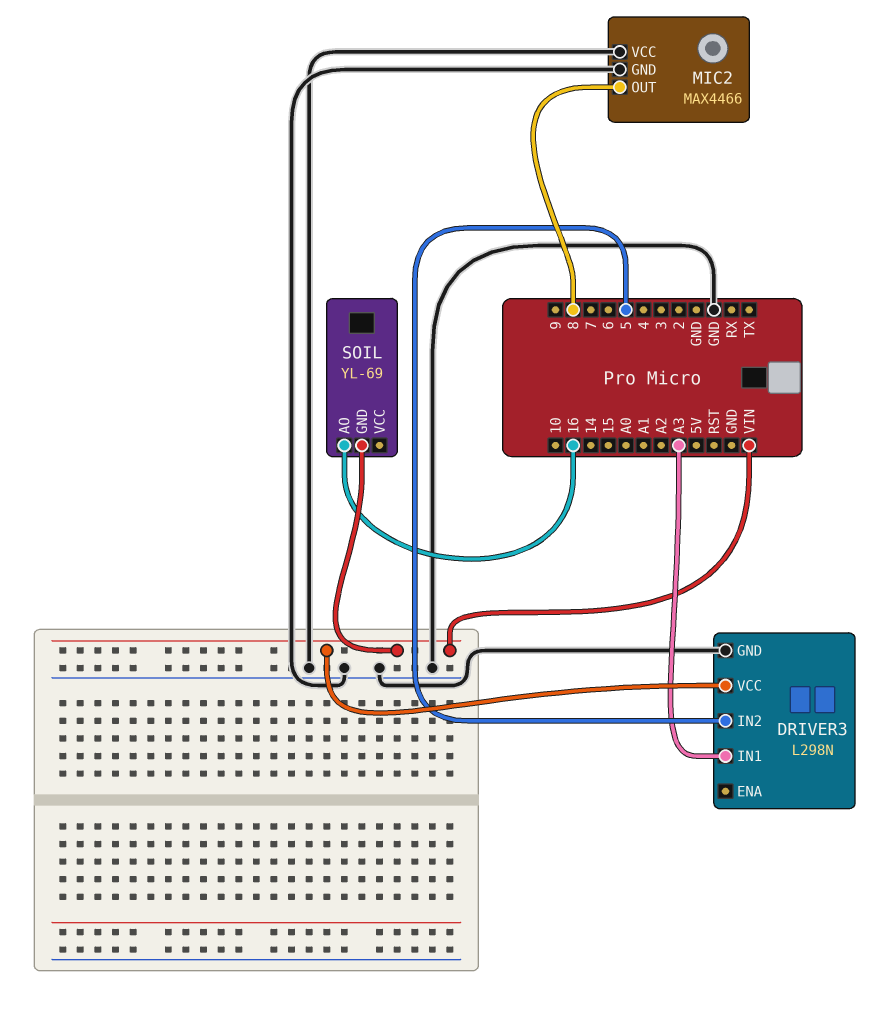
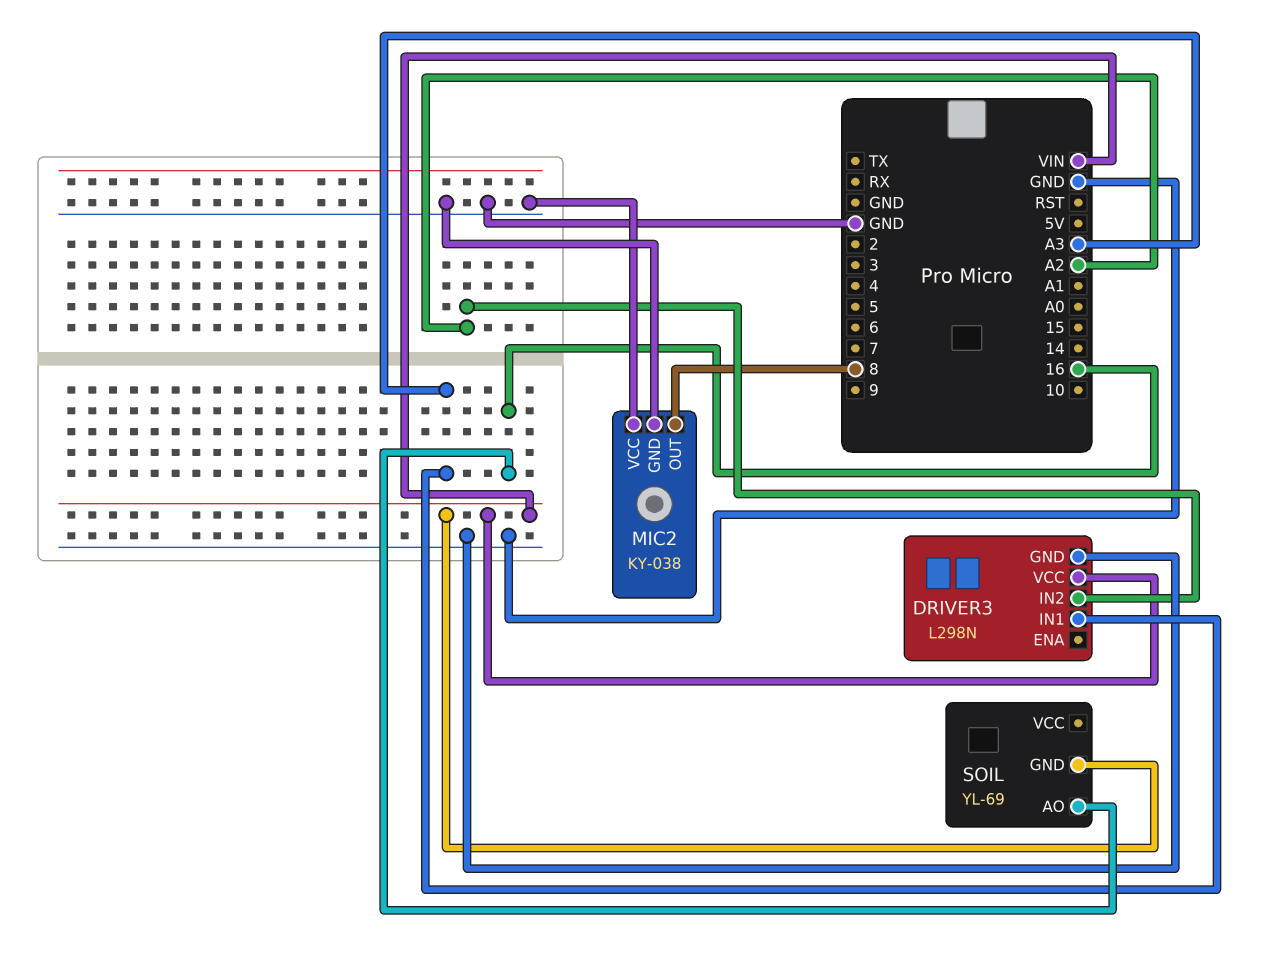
DRIVER3 pin IN2: 5 -> A2
MIC2: MAX4466 -> KY-038

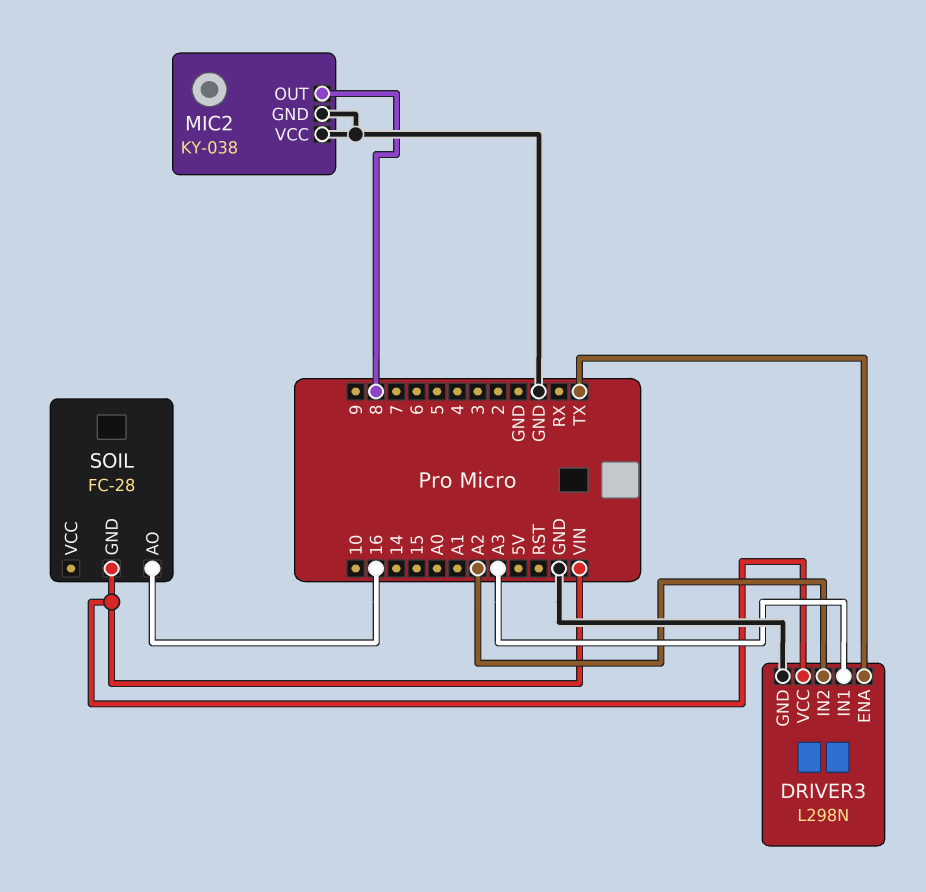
DRIVER3 pin ENA: none -> TX
SOIL: YL-69 -> FC-28

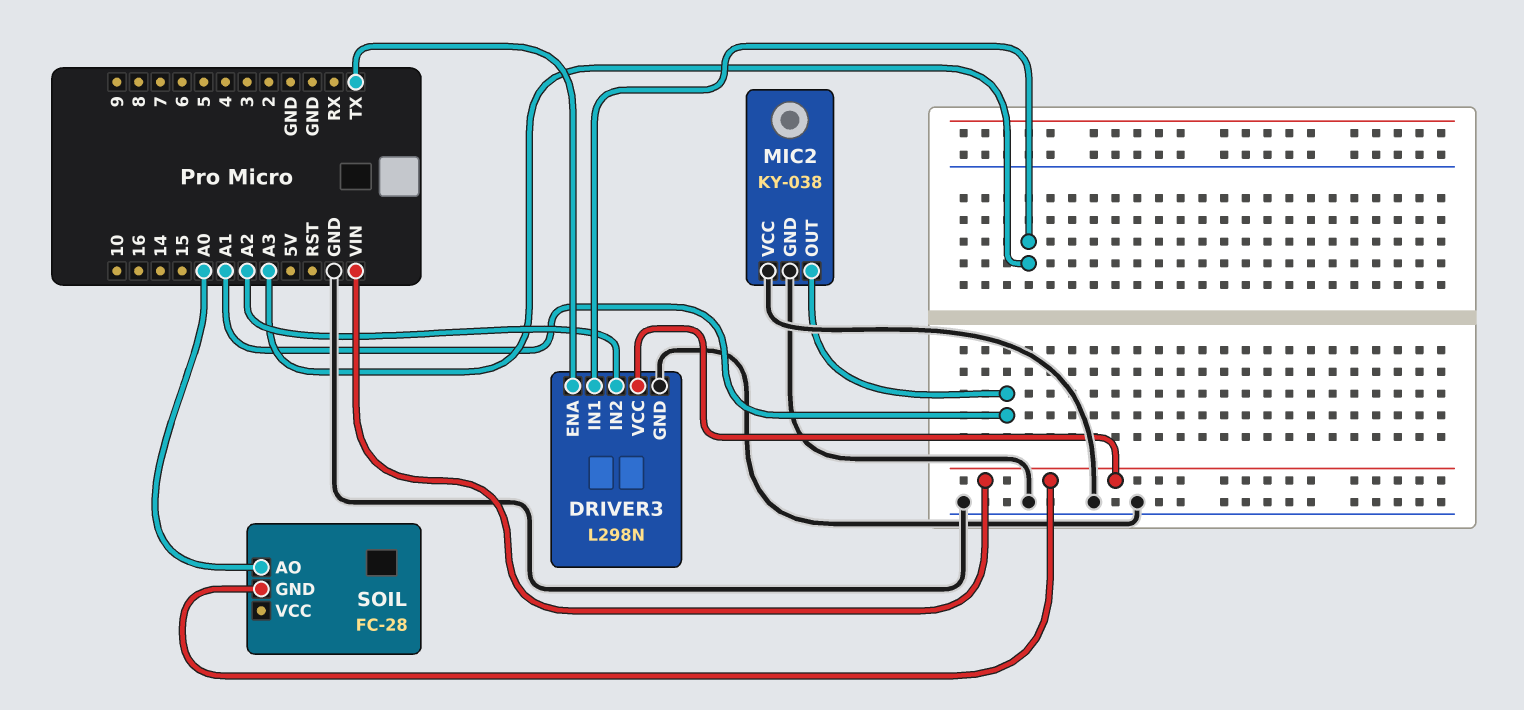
MIC2 pin OUT: 8 -> A1
SOIL pin AO: 16 -> A0

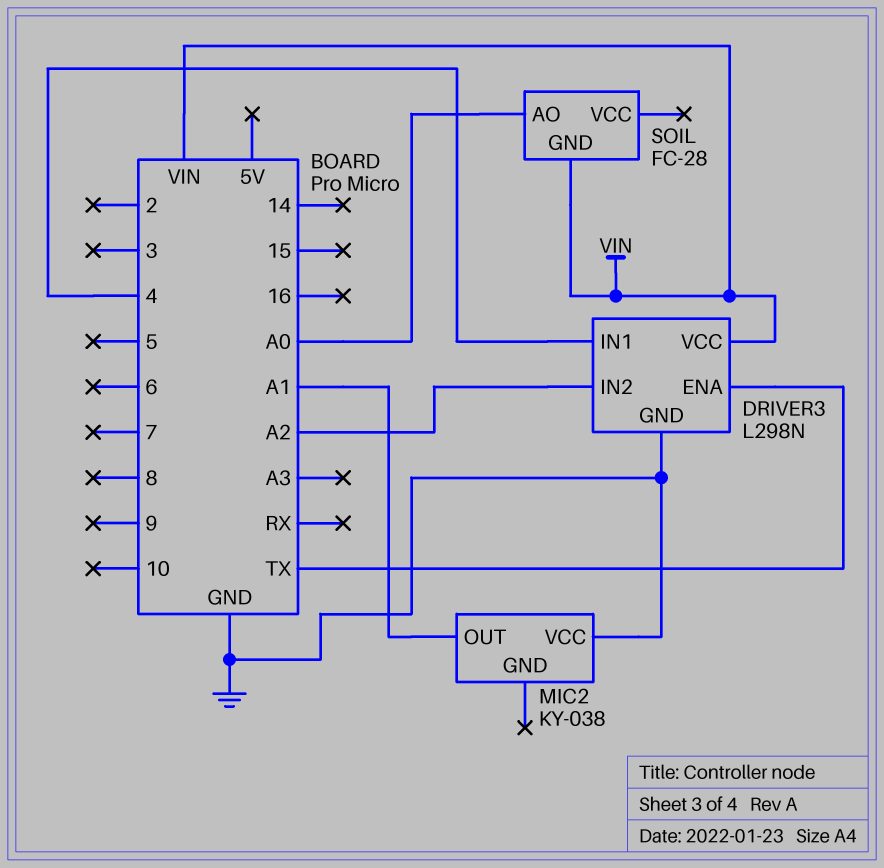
DRIVER3 pin IN1: A3 -> 4
MIC2 pin GND: GND -> none

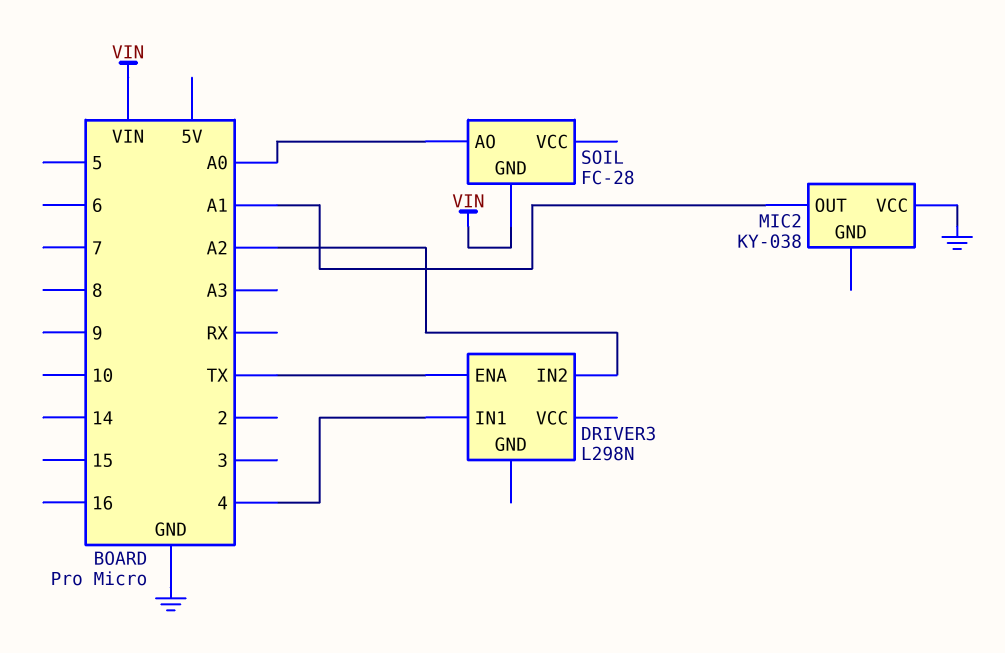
DRIVER3 pin GND: GND -> none
DRIVER3 pin VCC: VIN -> none

